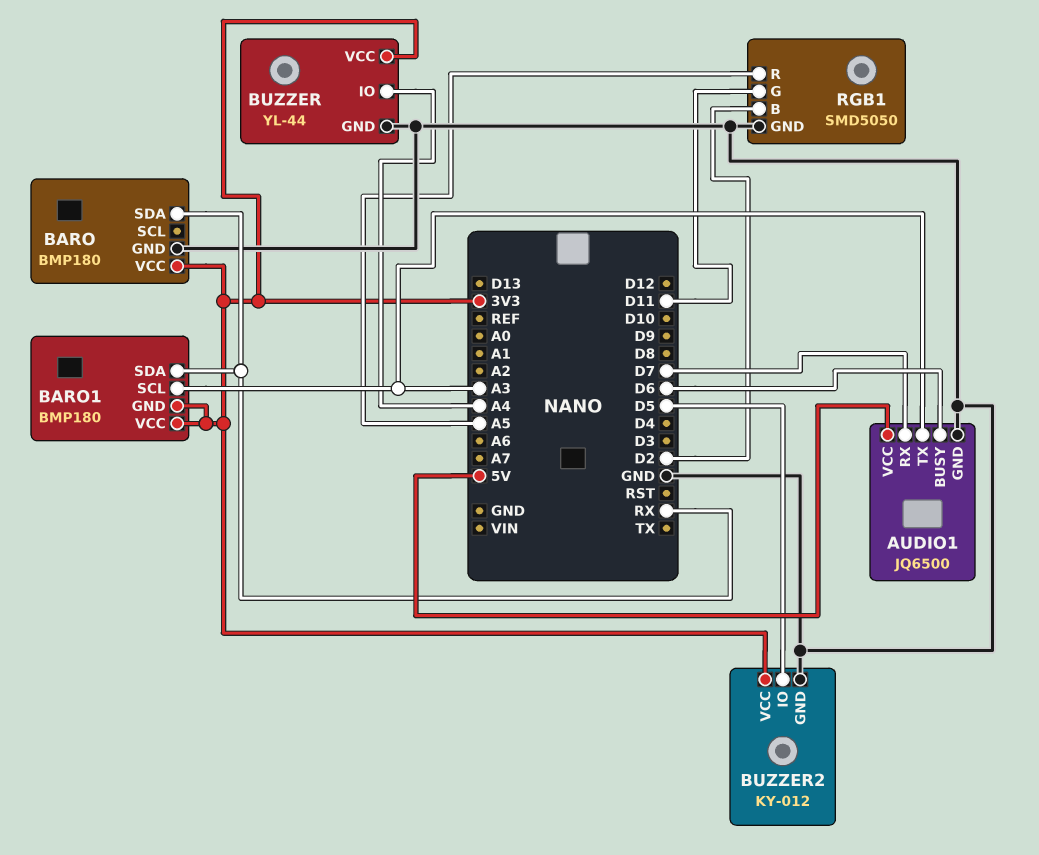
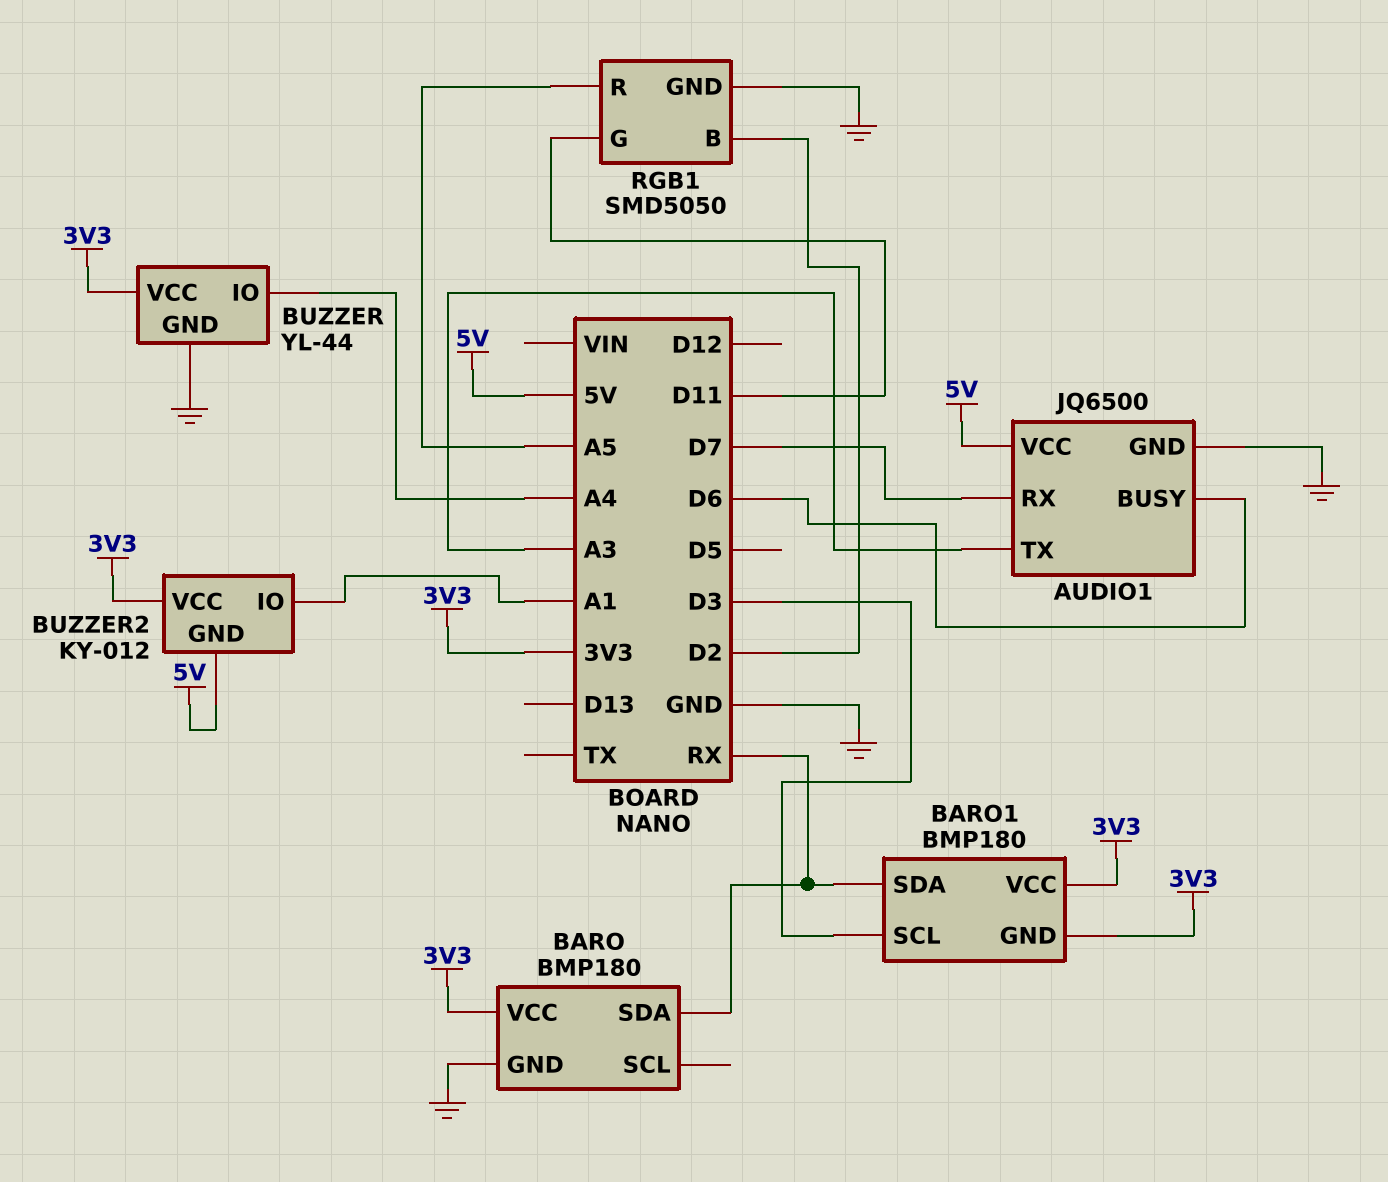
BARO1 pin SCL: A3 -> D3
BUZZER2 pin GND: GND -> 5V
BUZZER2 pin IO: D5 -> A1

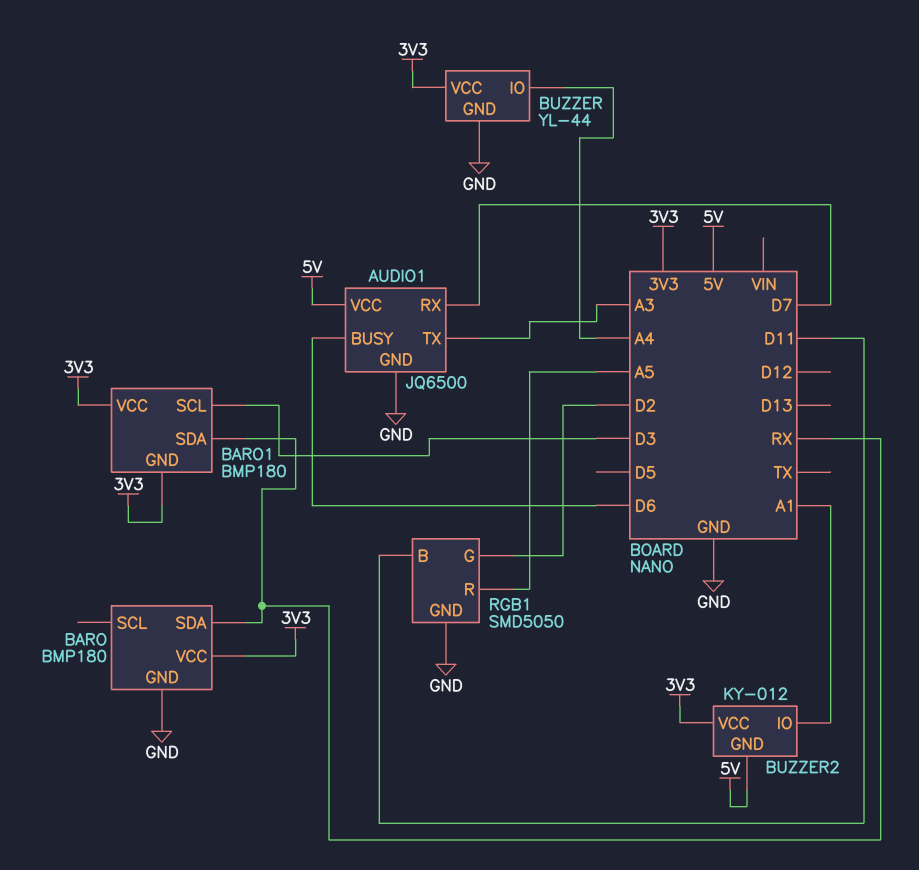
RGB1 pin B: D2 -> D11
RGB1 pin G: D11 -> D2

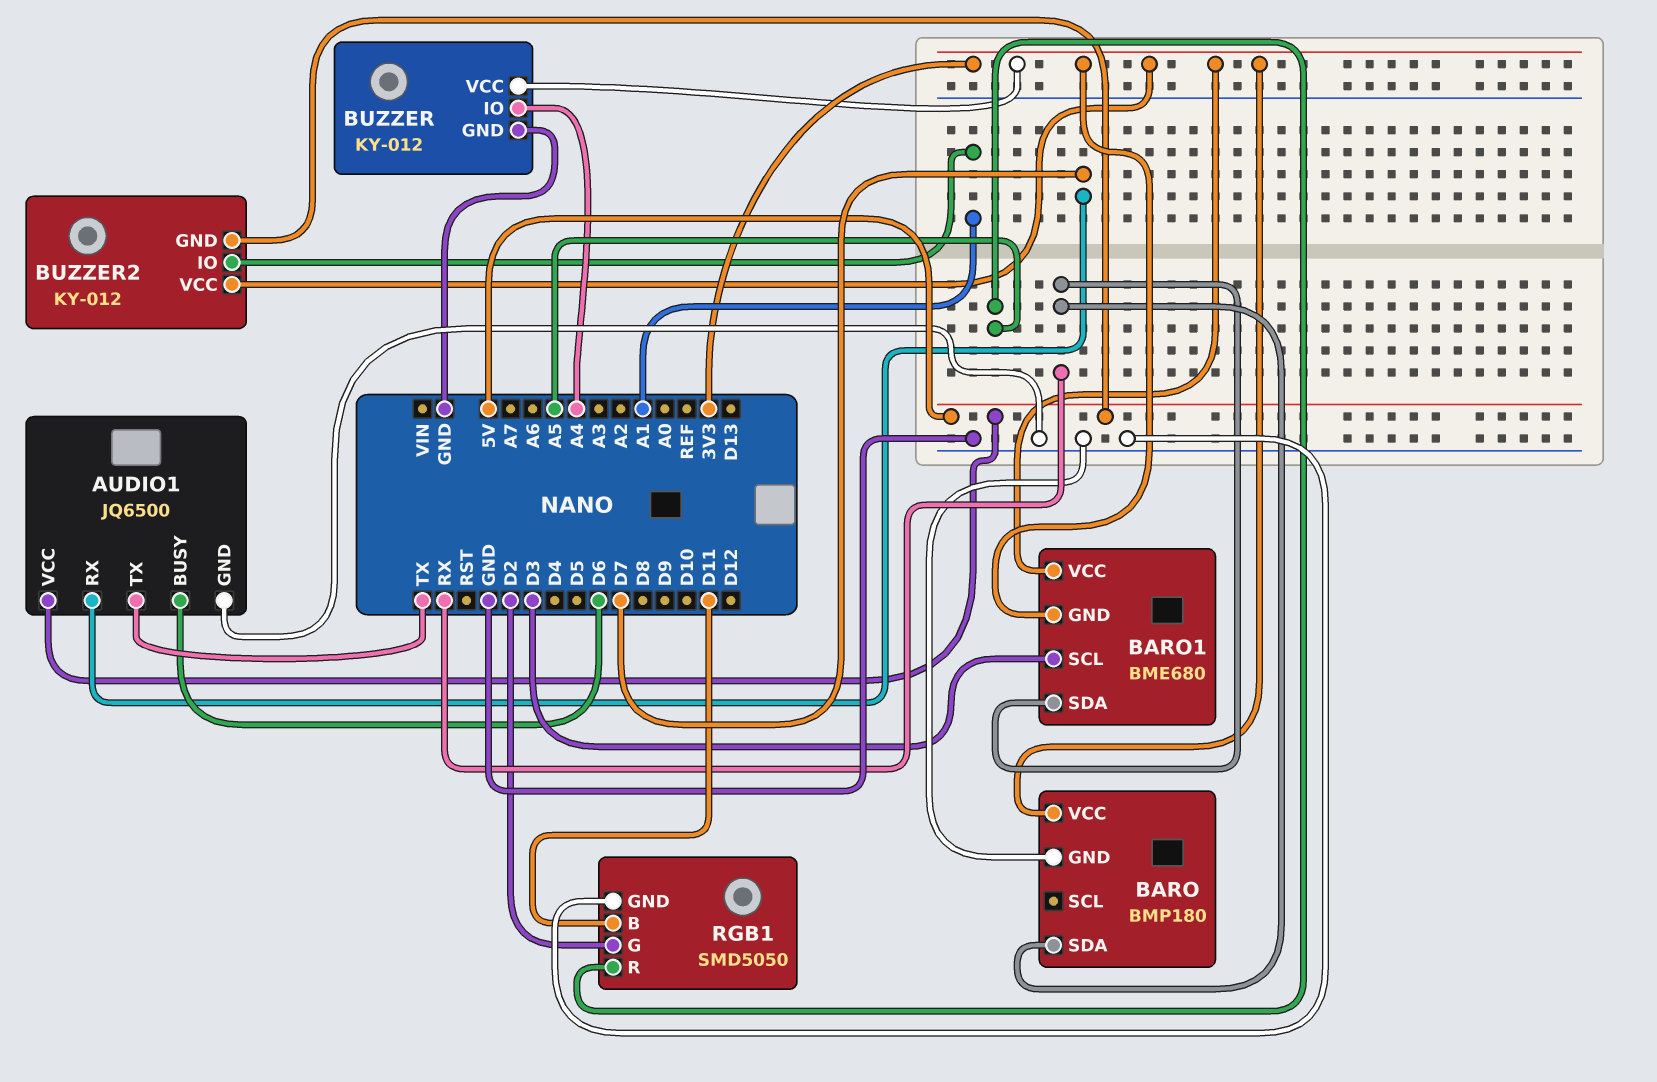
AUDIO1 pin TX: A3 -> TX
BARO1: BMP180 -> BME680
BUZZER: YL-44 -> KY-012

